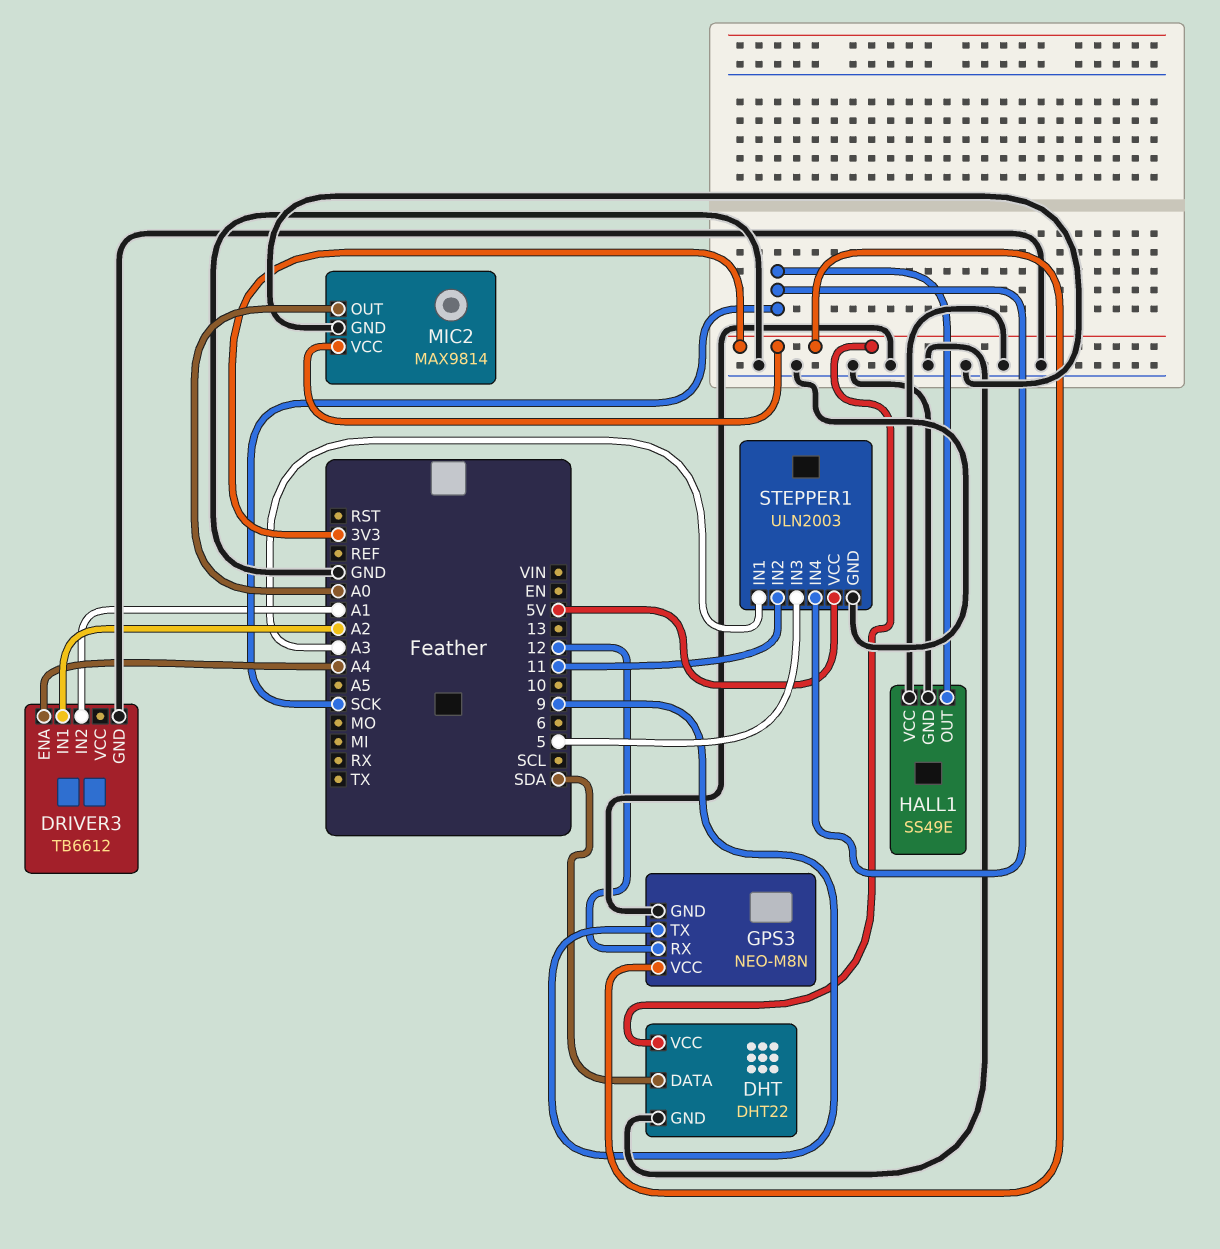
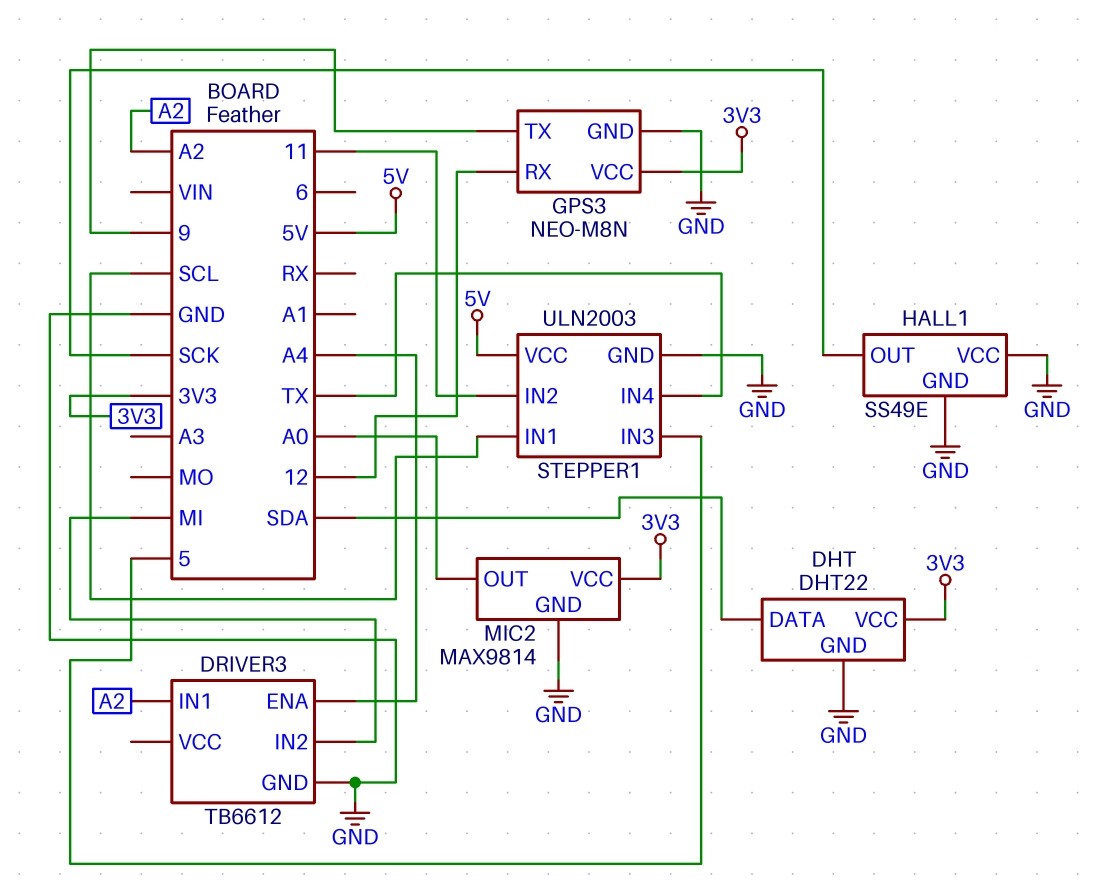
DRIVER3 pin IN2: A1 -> MI
STEPPER1 pin IN1: A3 -> SCL
STEPPER1 pin IN4: SCK -> TX

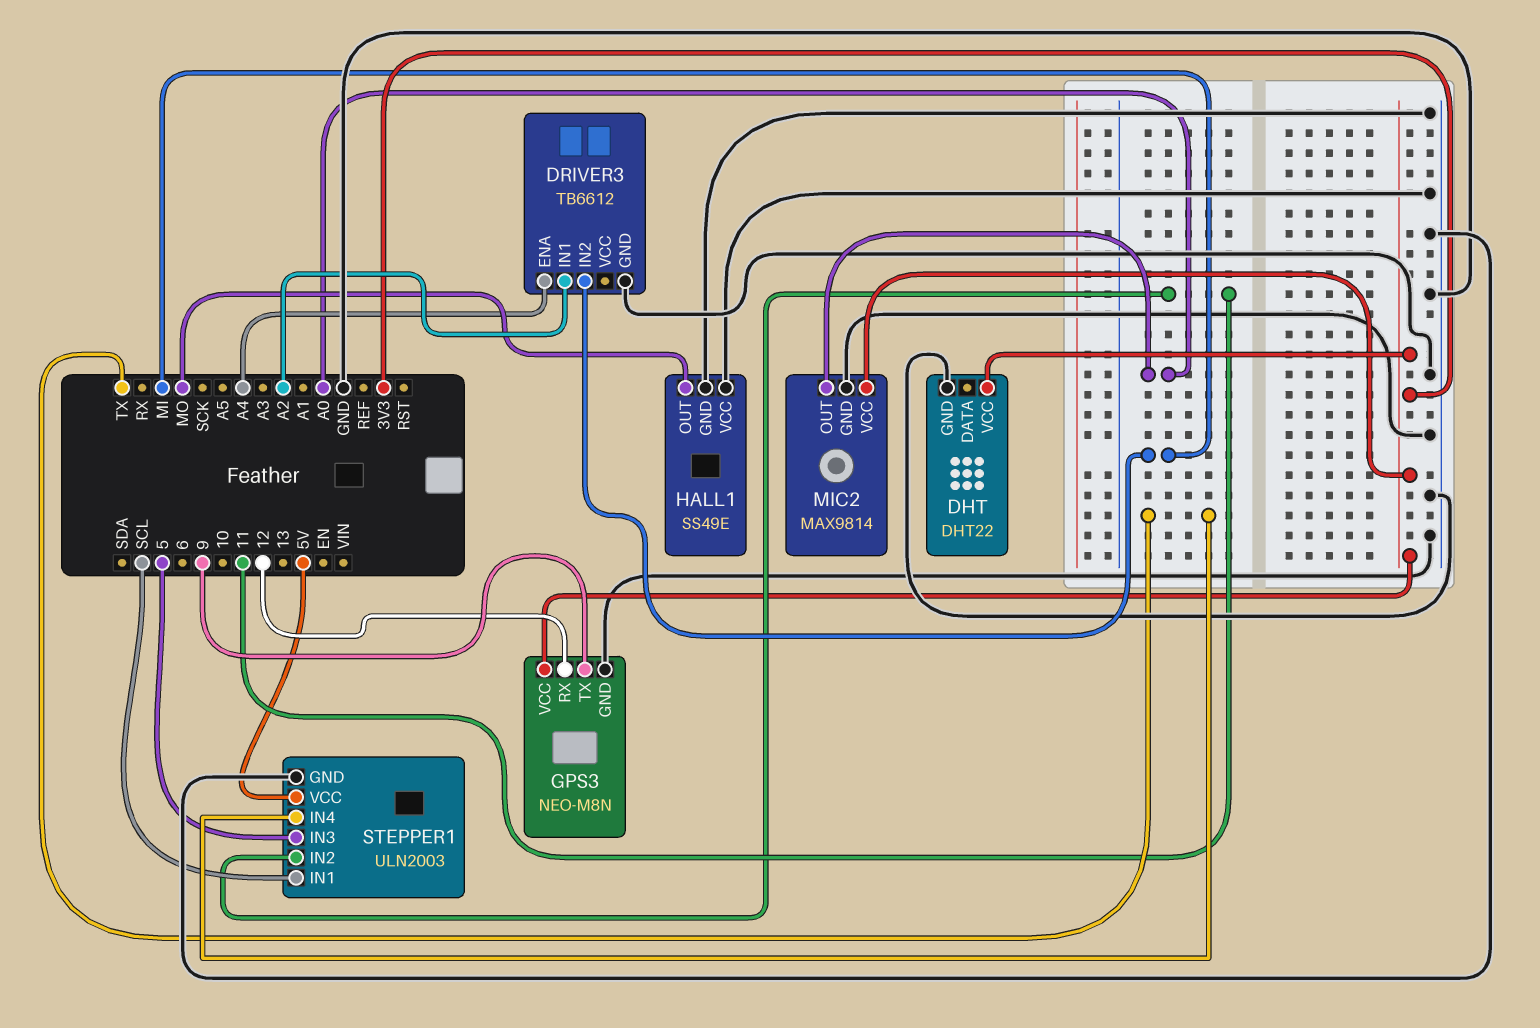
DHT pin DATA: SDA -> none
HALL1 pin OUT: SCK -> MO

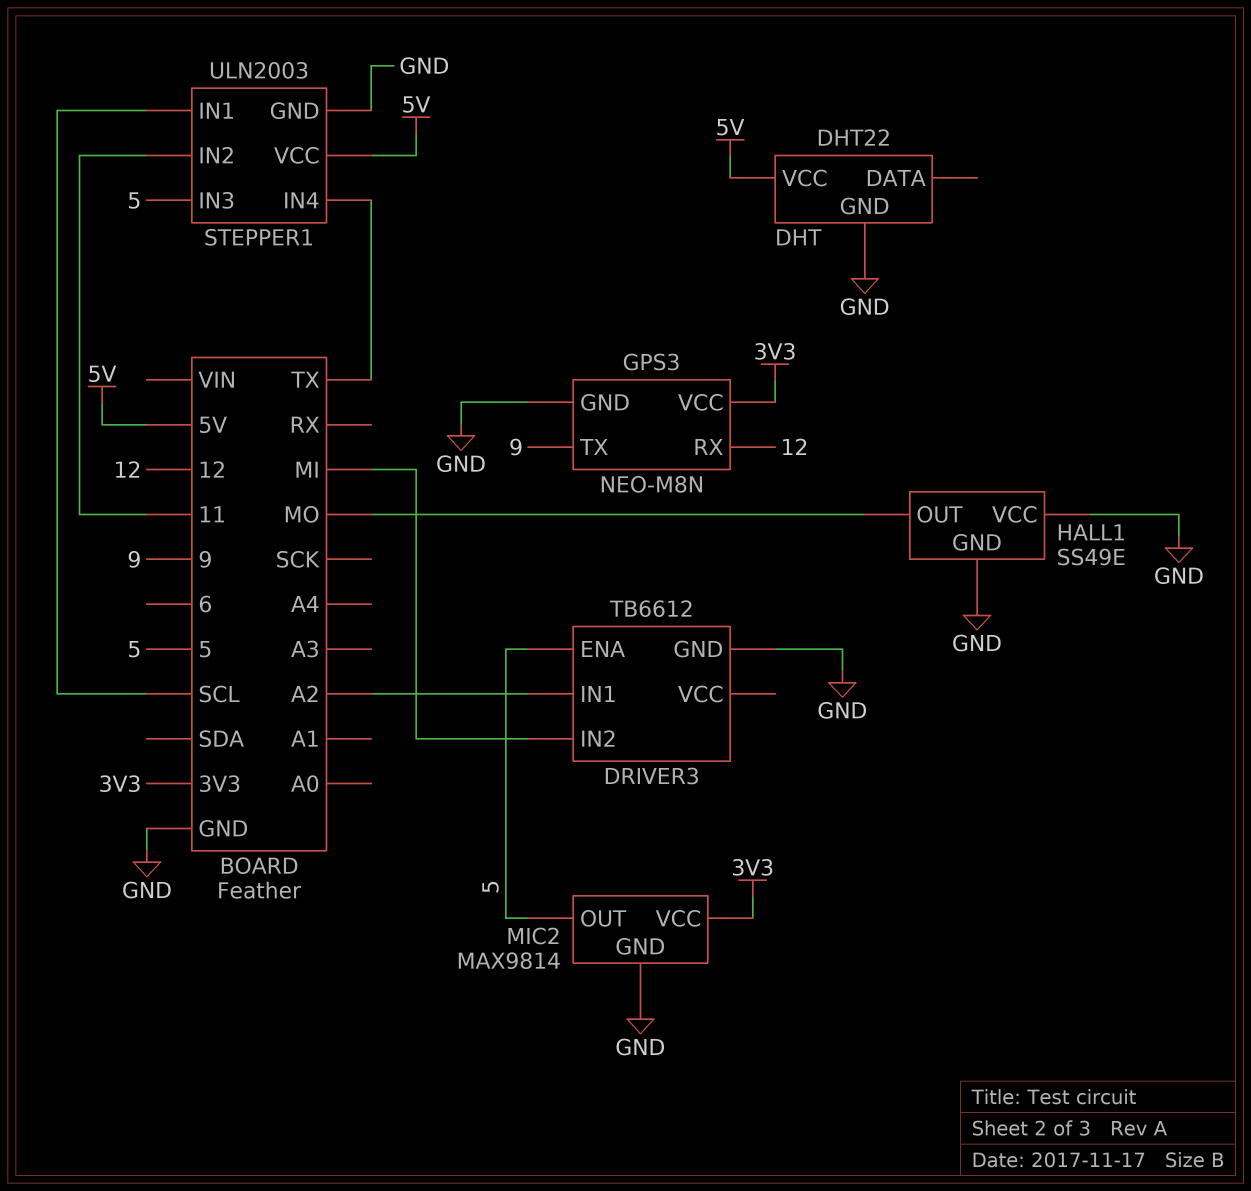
DHT pin VCC: 3V3 -> 5V
DRIVER3 pin ENA: A4 -> 5
MIC2 pin OUT: A0 -> 5

